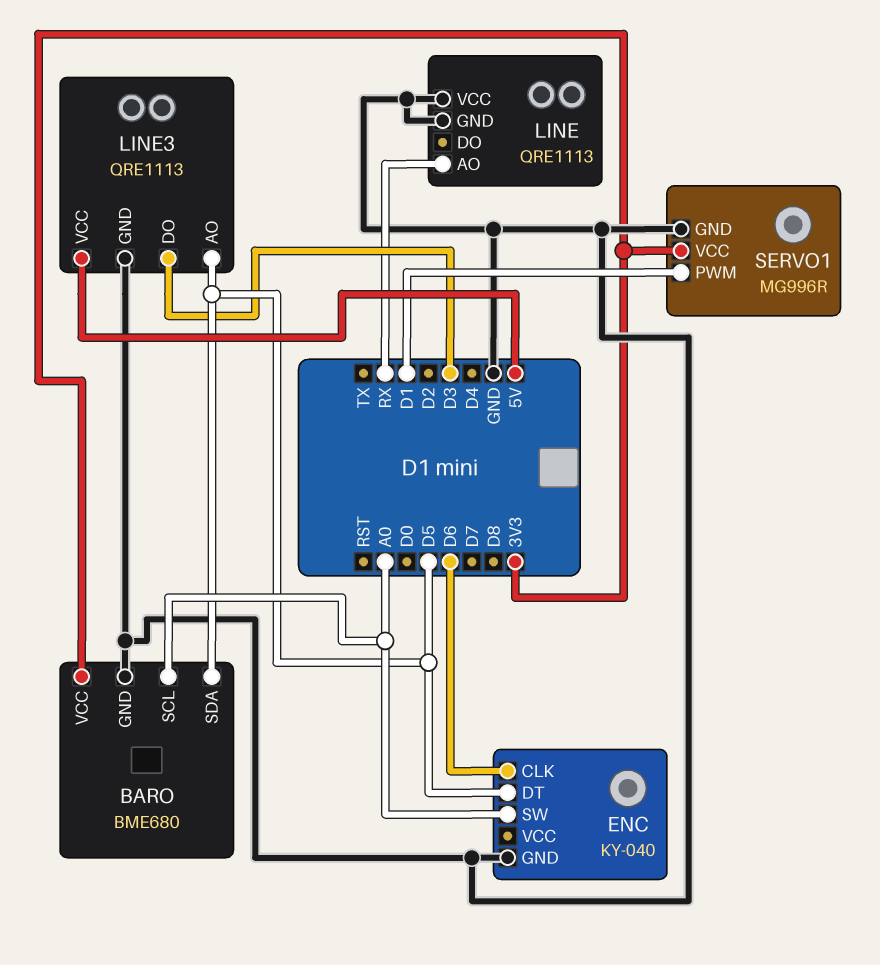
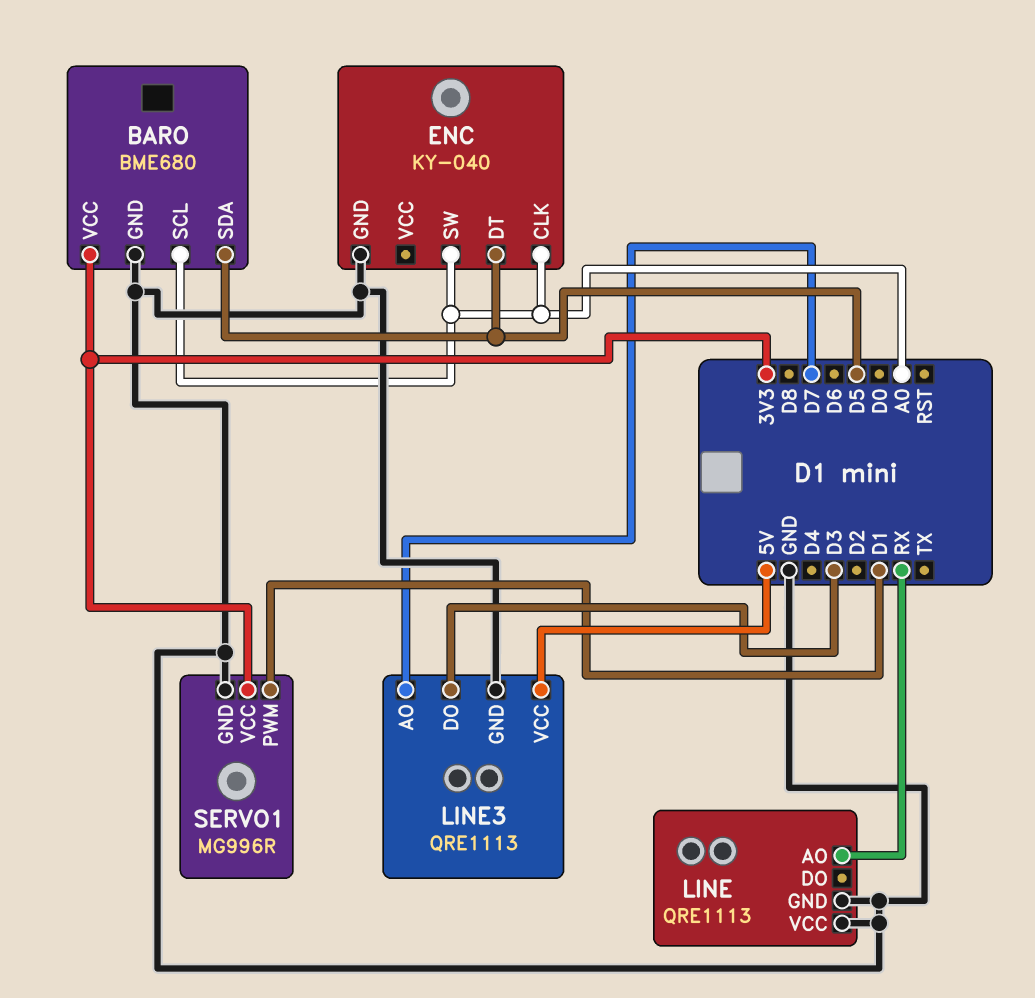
ENC pin CLK: D6 -> A0
LINE3 pin AO: D5 -> D7

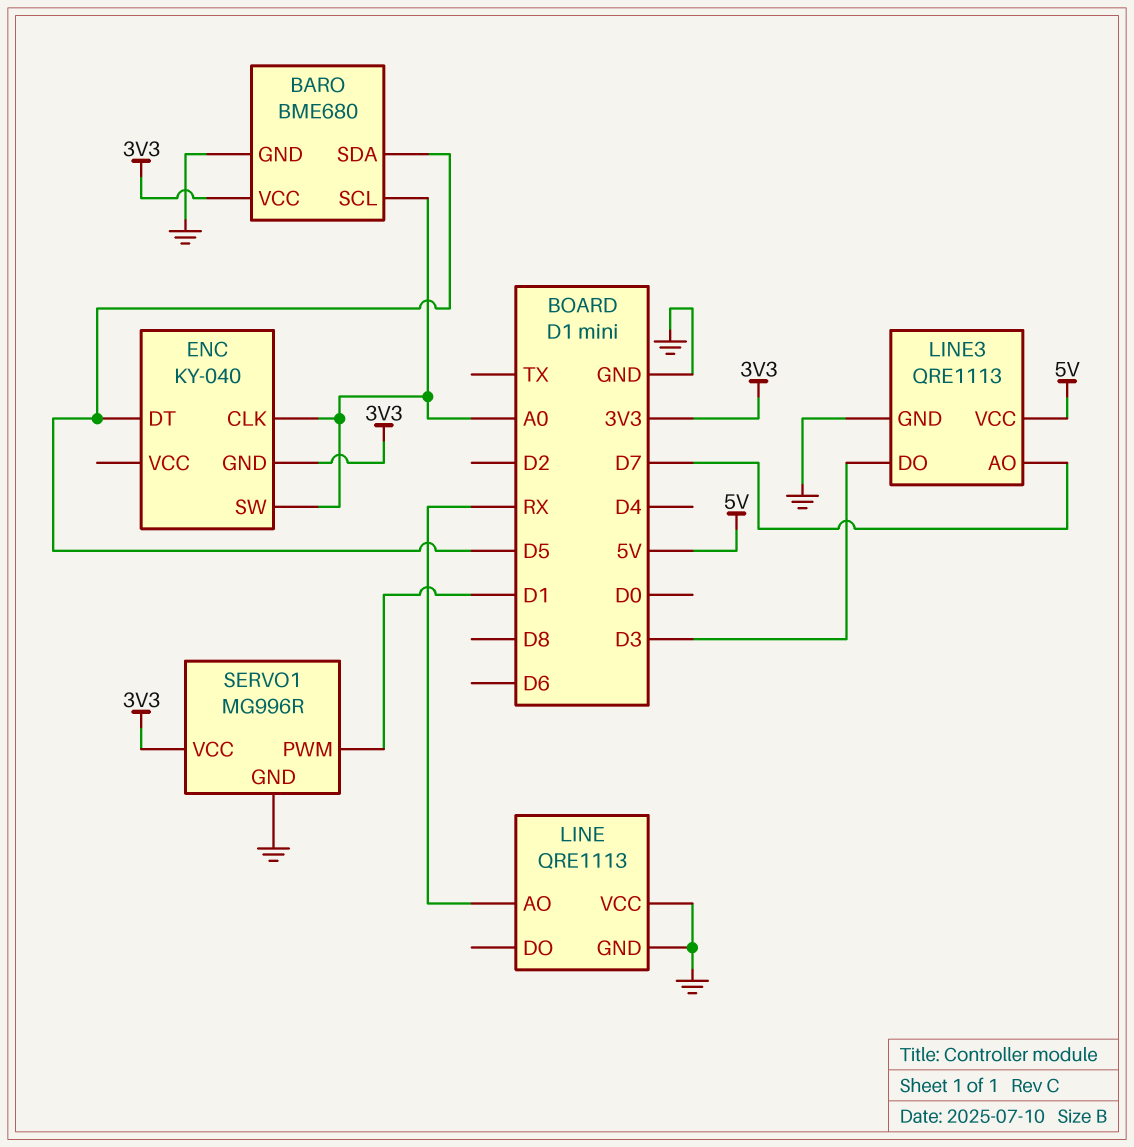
ENC pin GND: GND -> 3V3

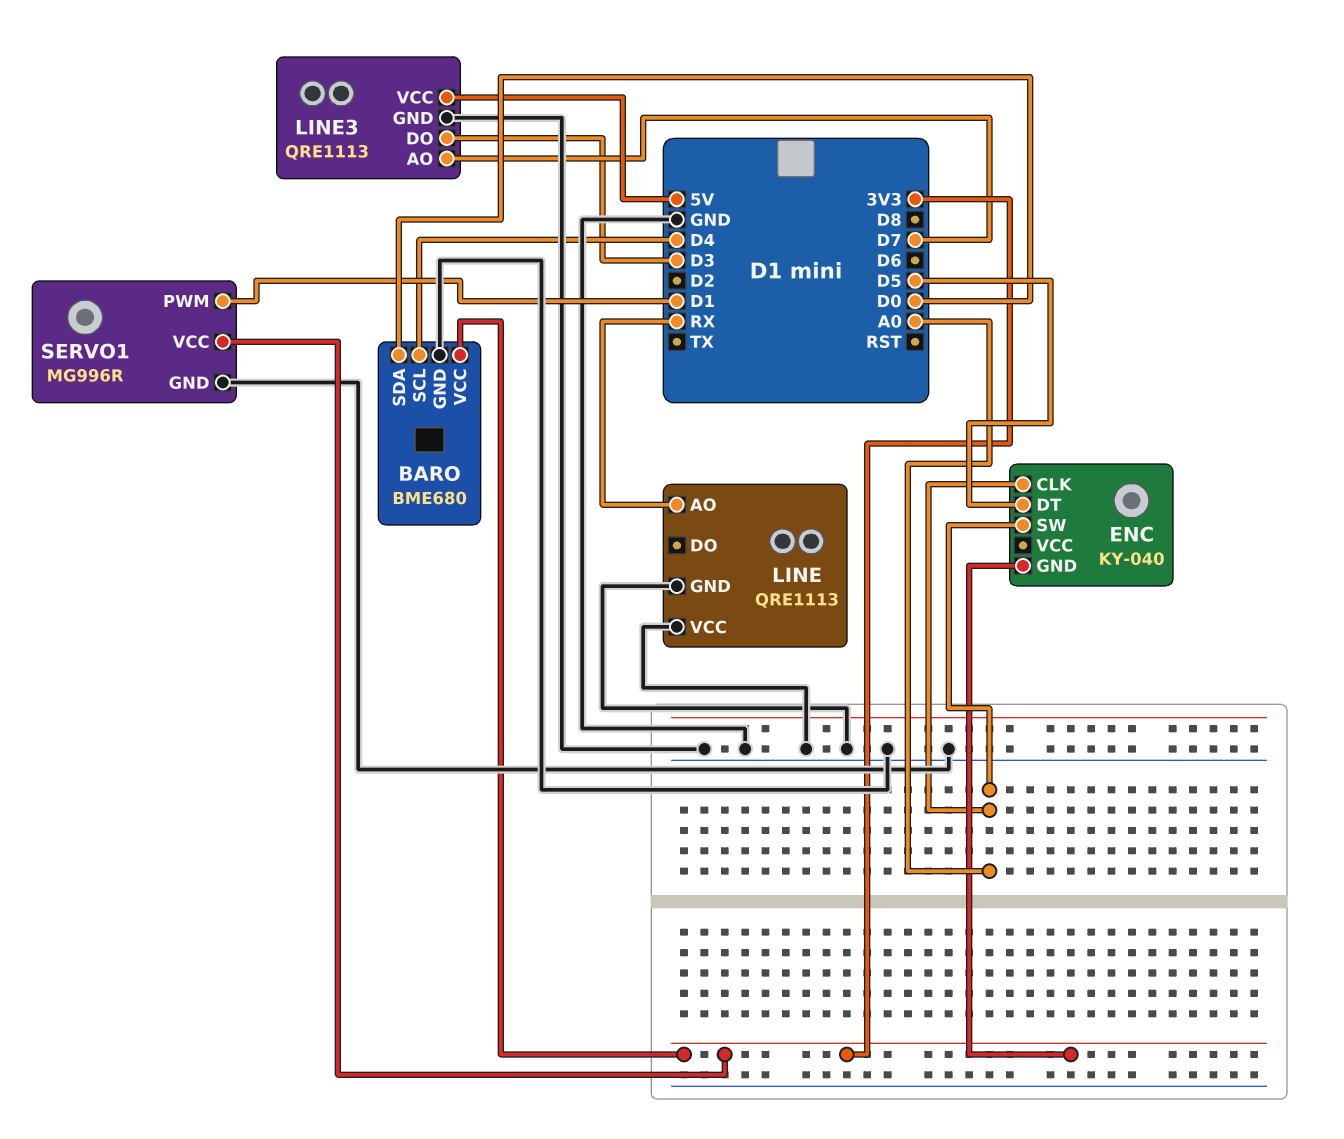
BARO pin SCL: A0 -> D4
BARO pin SDA: D5 -> D0

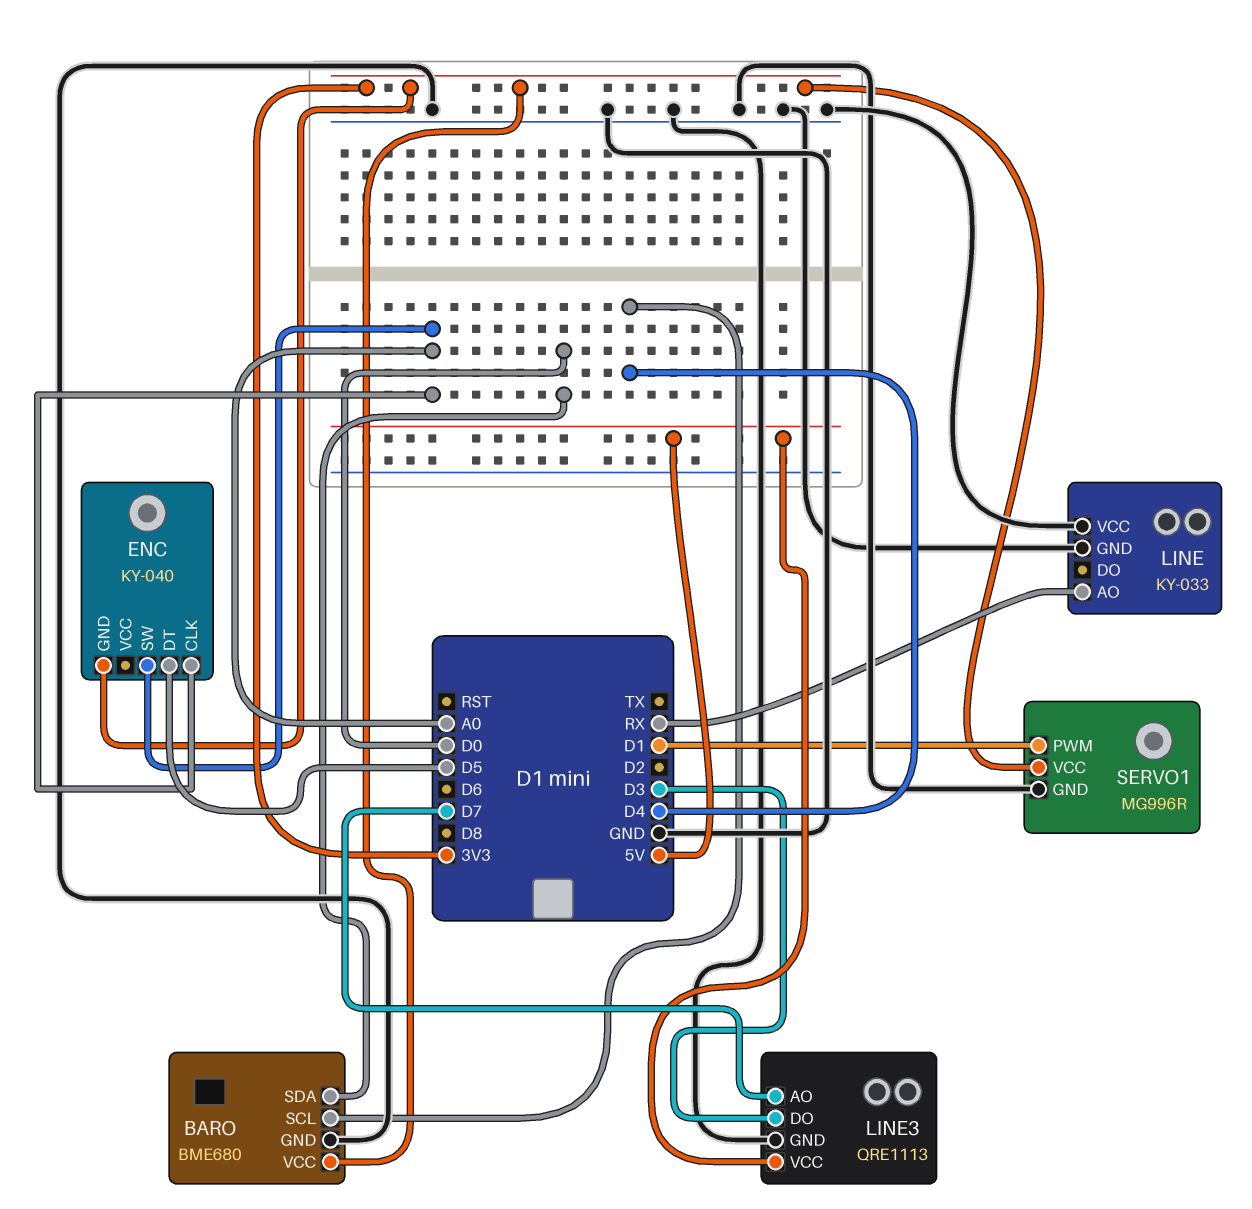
LINE: QRE1113 -> KY-033

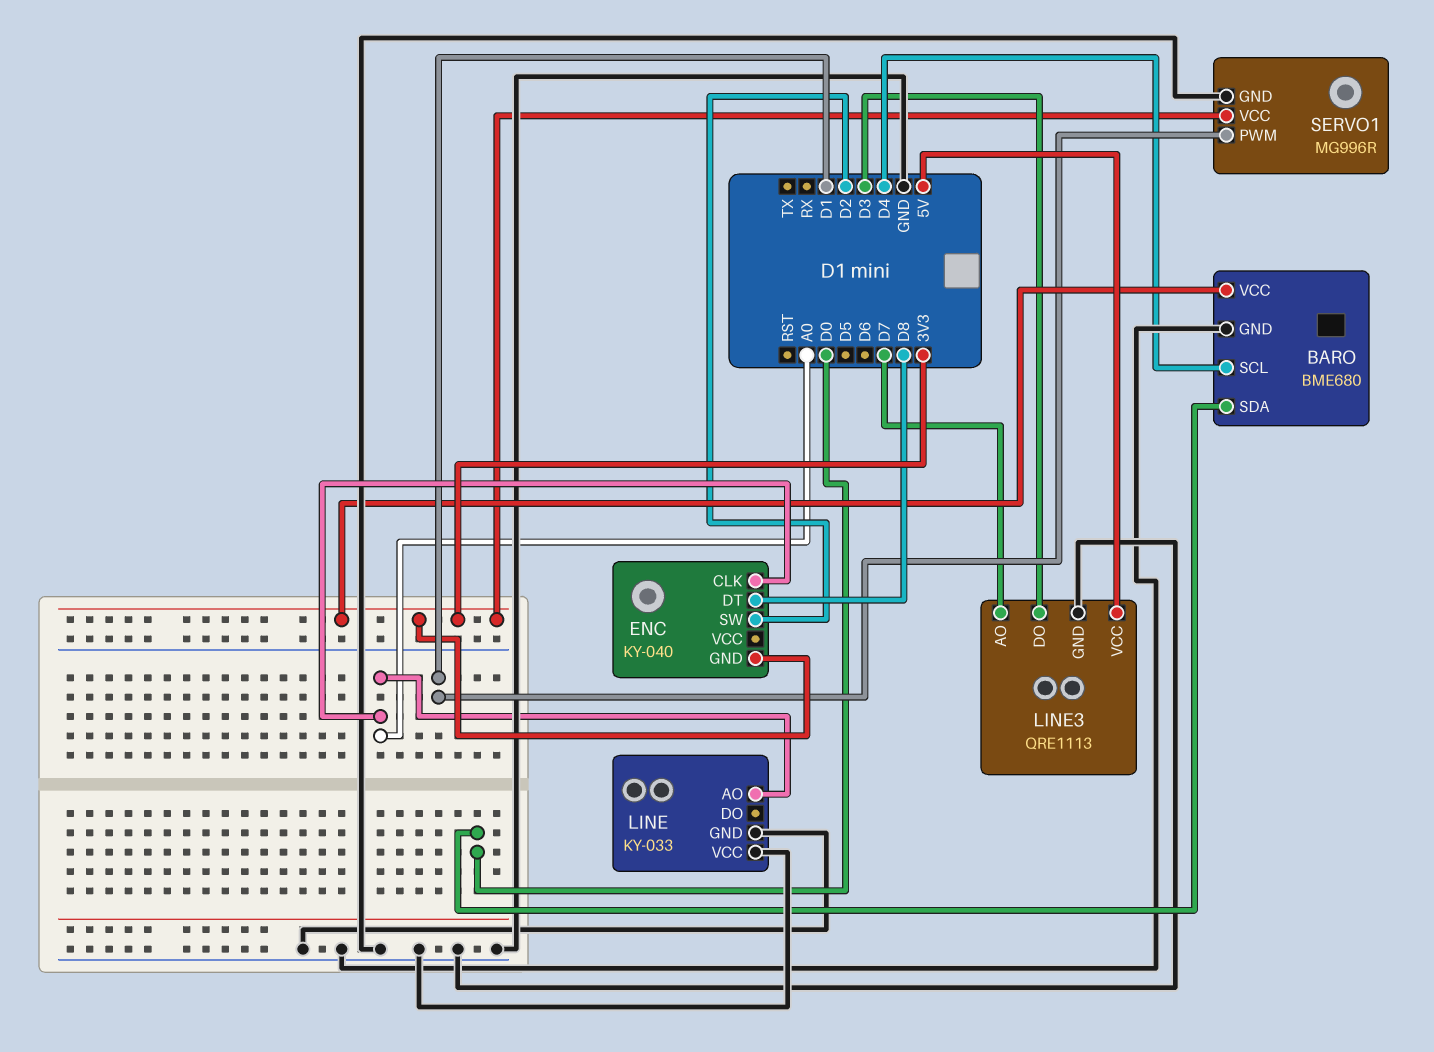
ENC pin DT: D5 -> D8
ENC pin SW: A0 -> D2
LINE pin AO: RX -> A0

